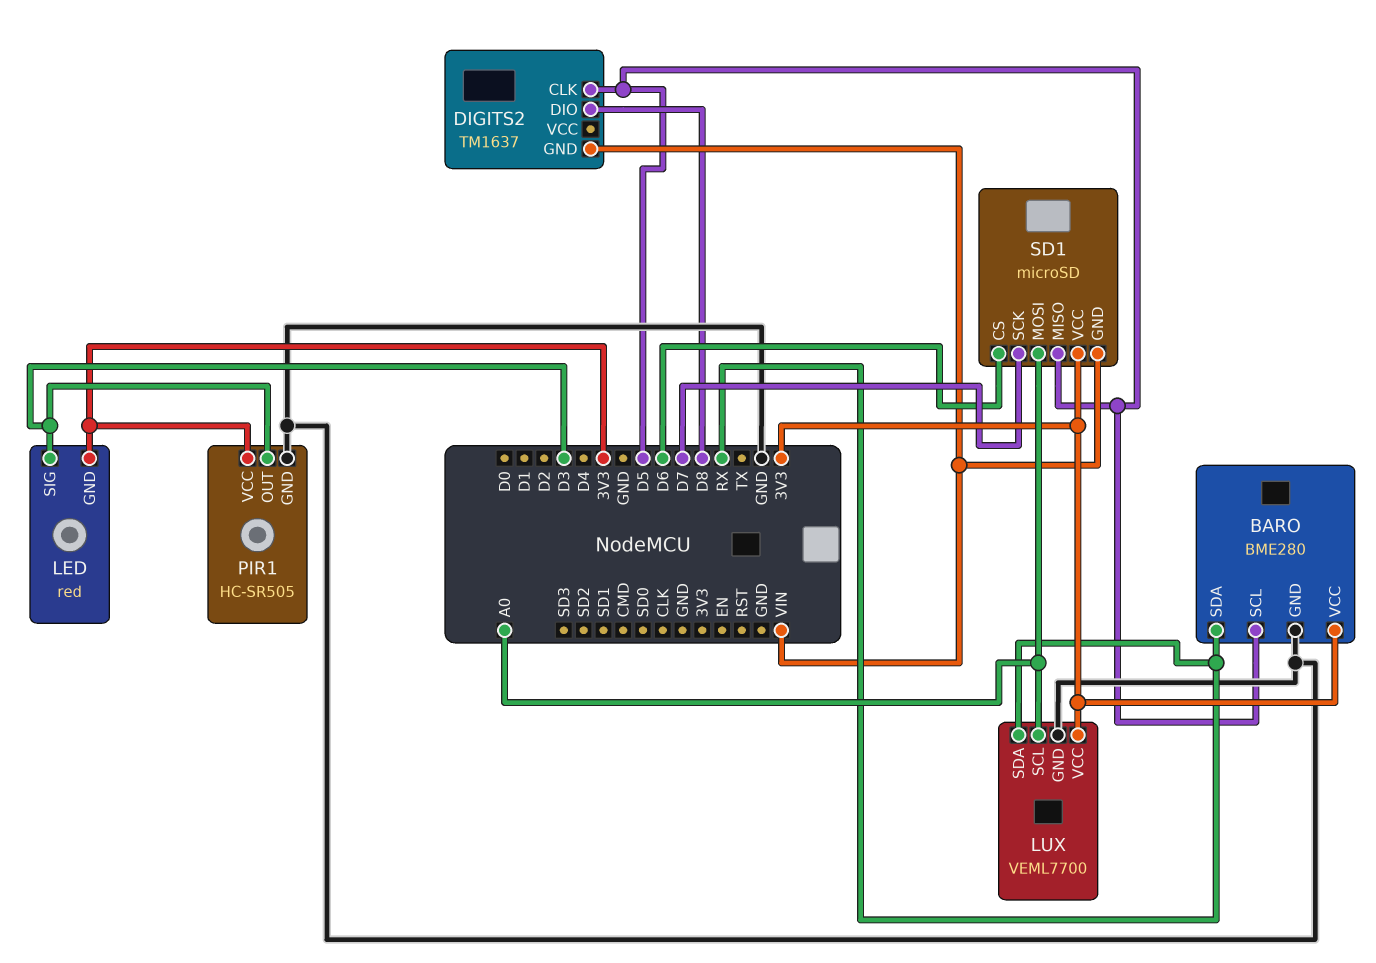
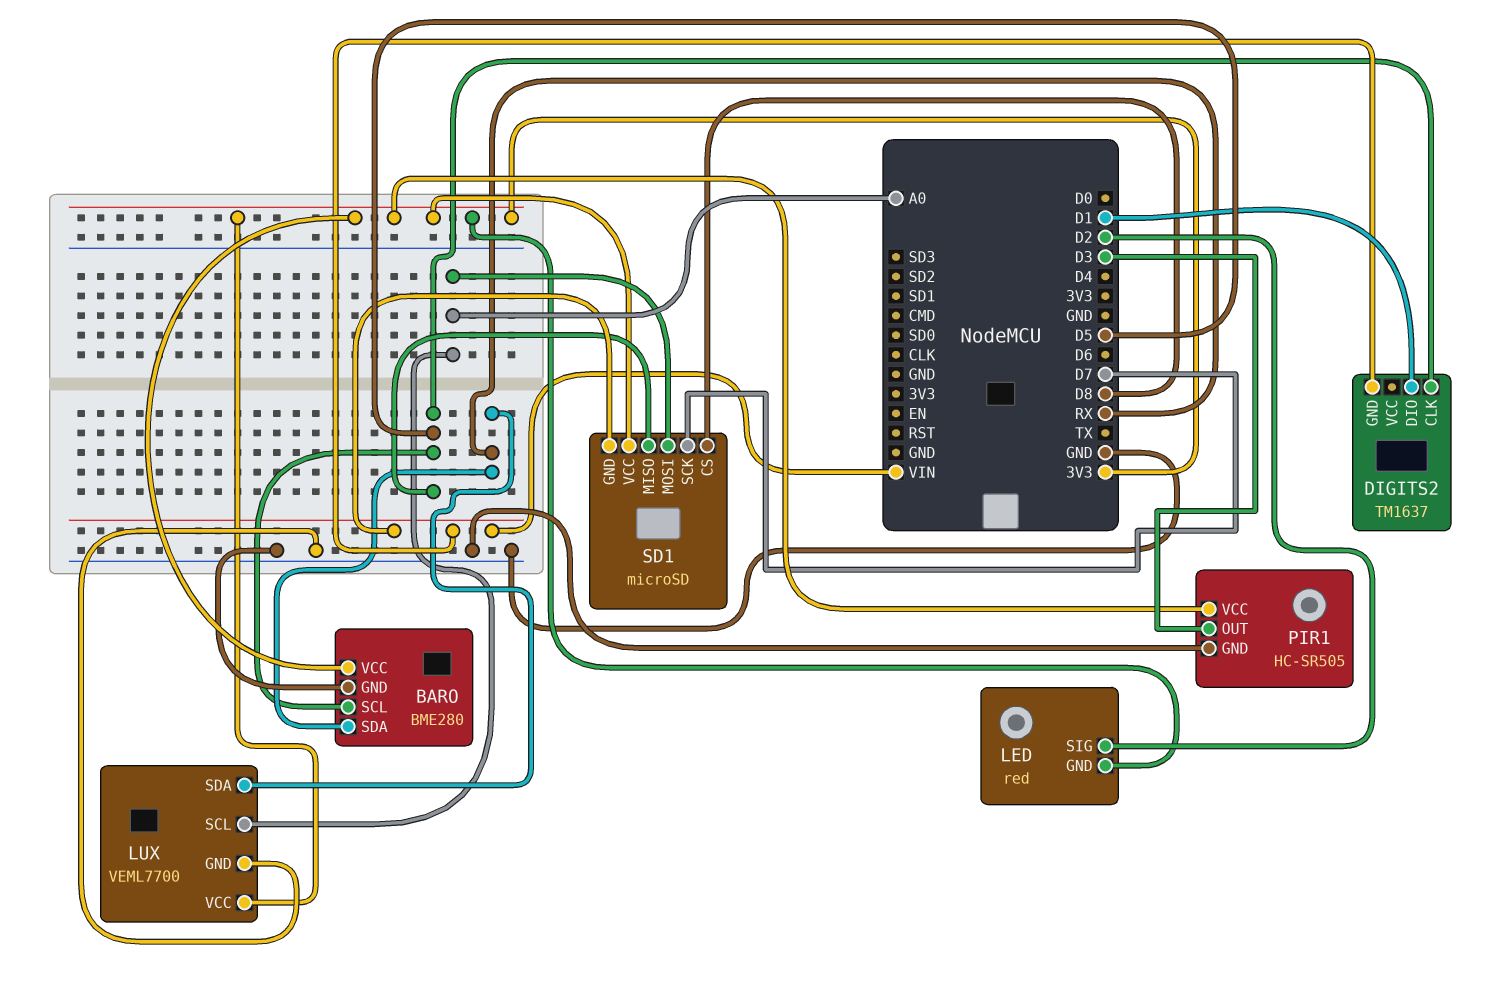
DIGITS2 pin DIO: D8 -> D1
LED pin SIG: D3 -> D2
SD1 pin CS: D6 -> D8

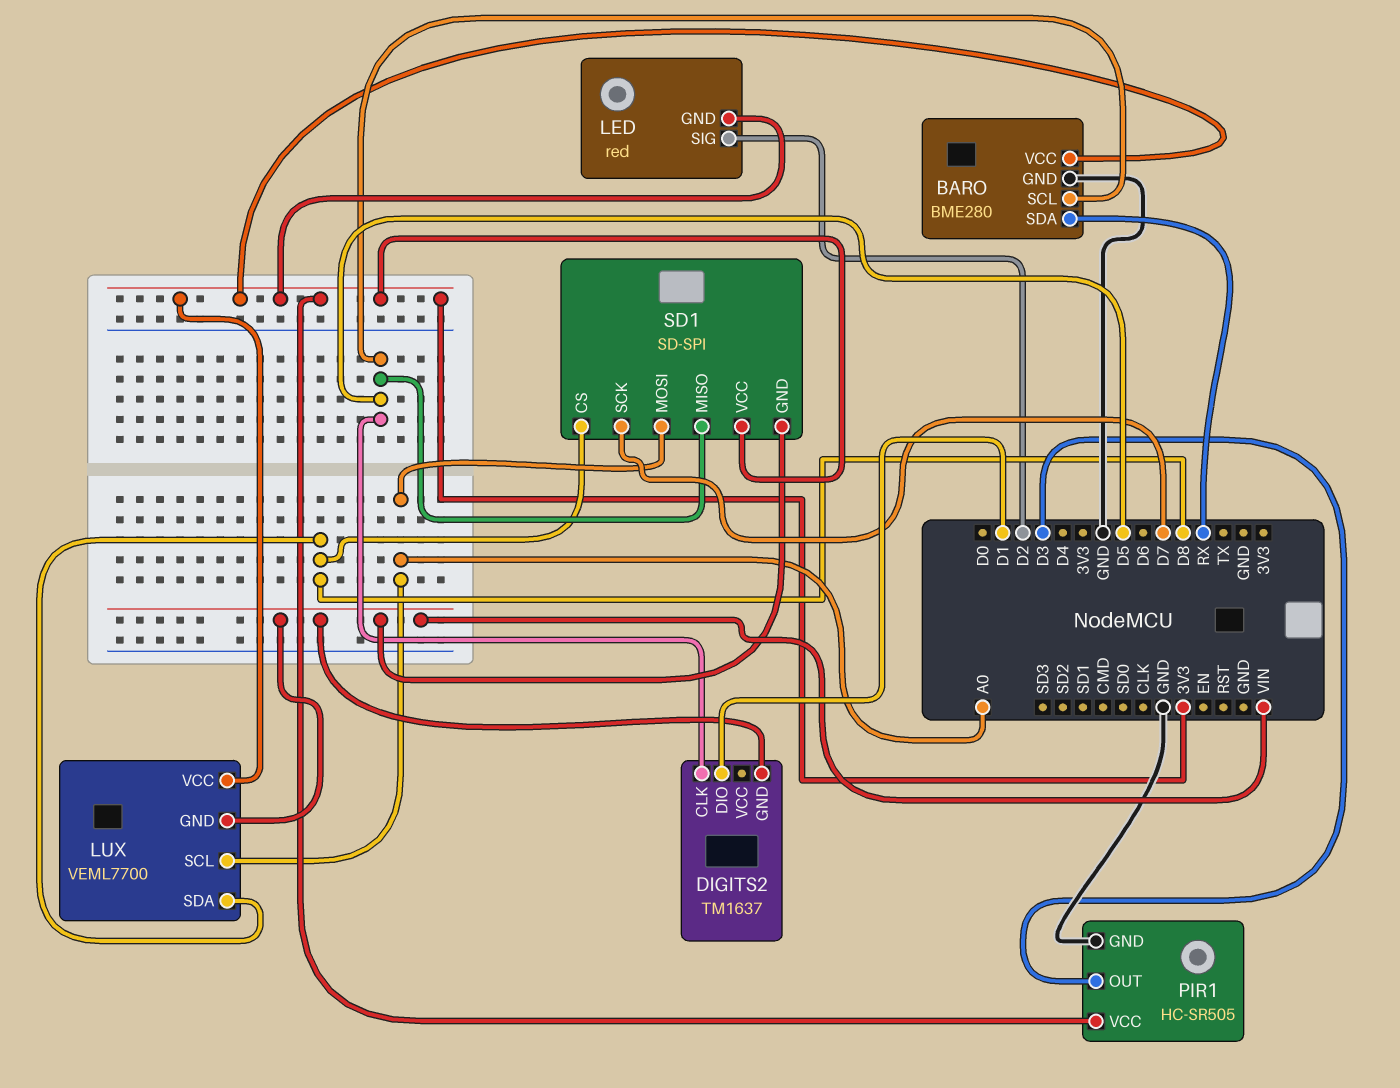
LUX pin GND: GND -> VIN
LUX pin SDA: RX -> D8
SD1: microSD -> SD-SPI

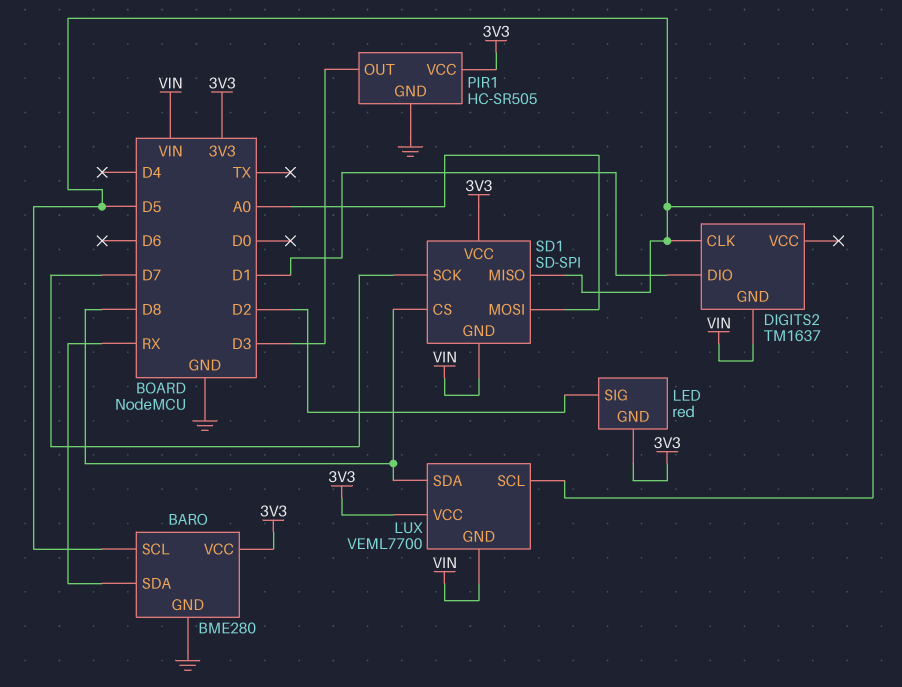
LUX pin SCL: A0 -> D5

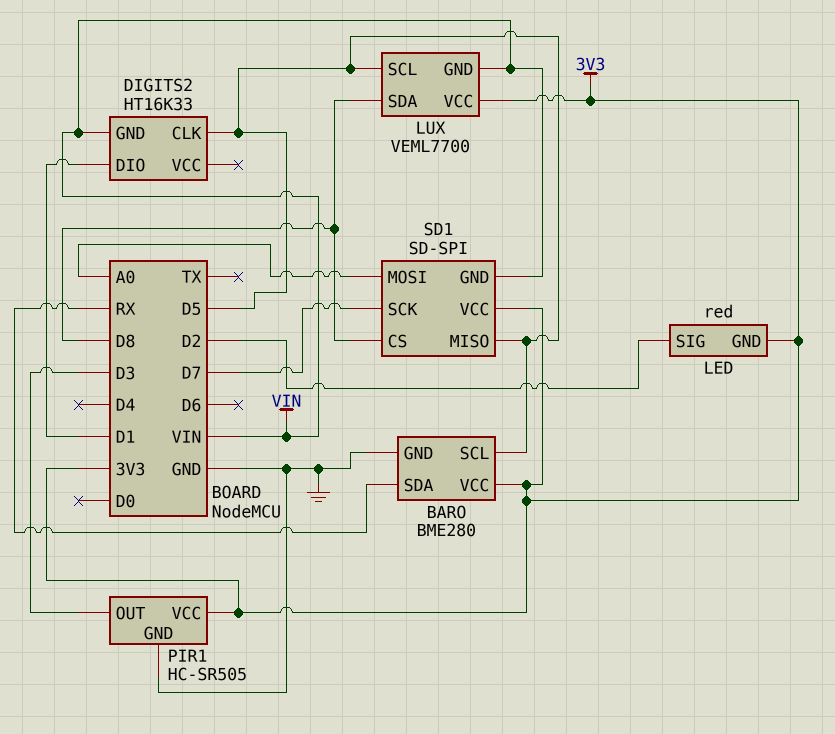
DIGITS2: TM1637 -> HT16K33

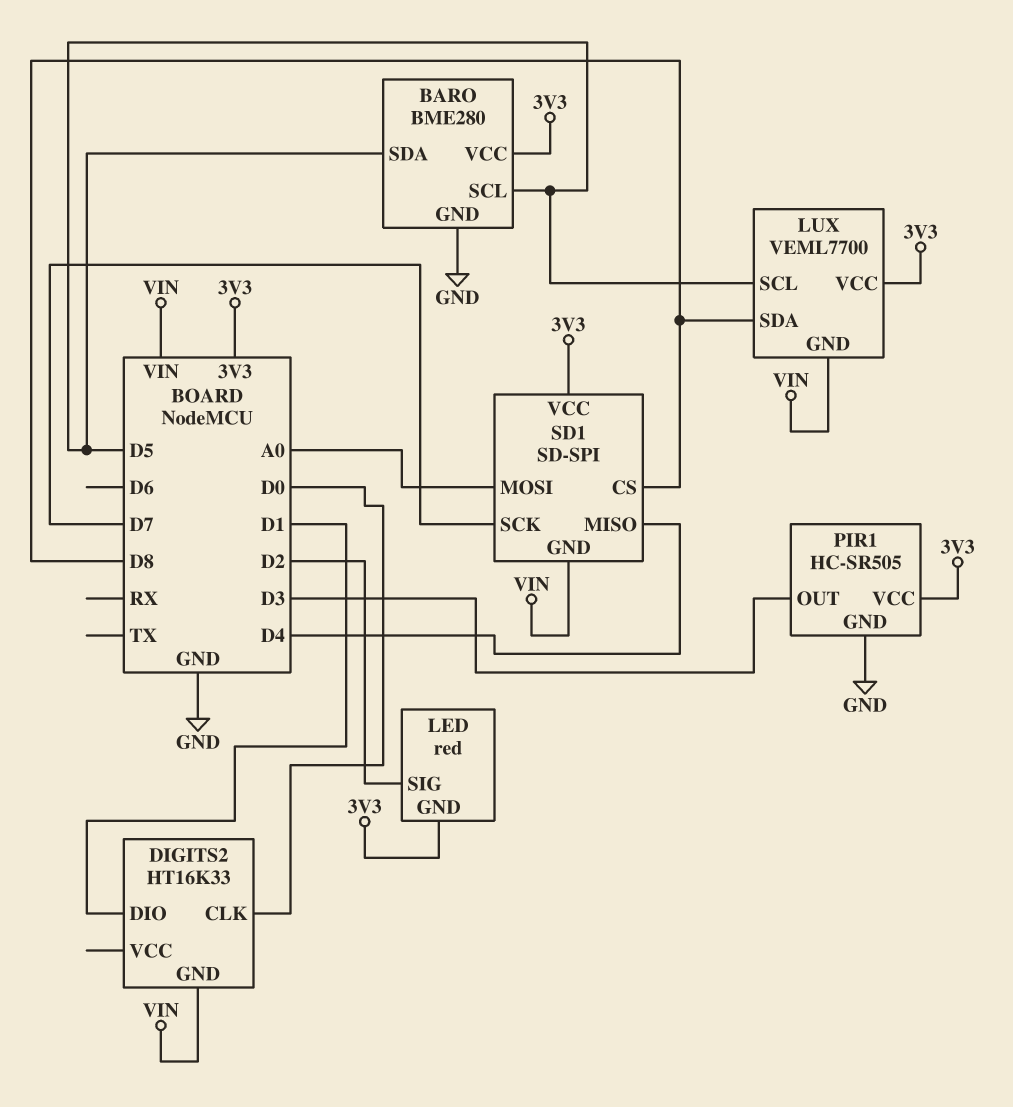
BARO pin SDA: RX -> D5
DIGITS2 pin CLK: D5 -> D0
SD1 pin MISO: D5 -> D4

